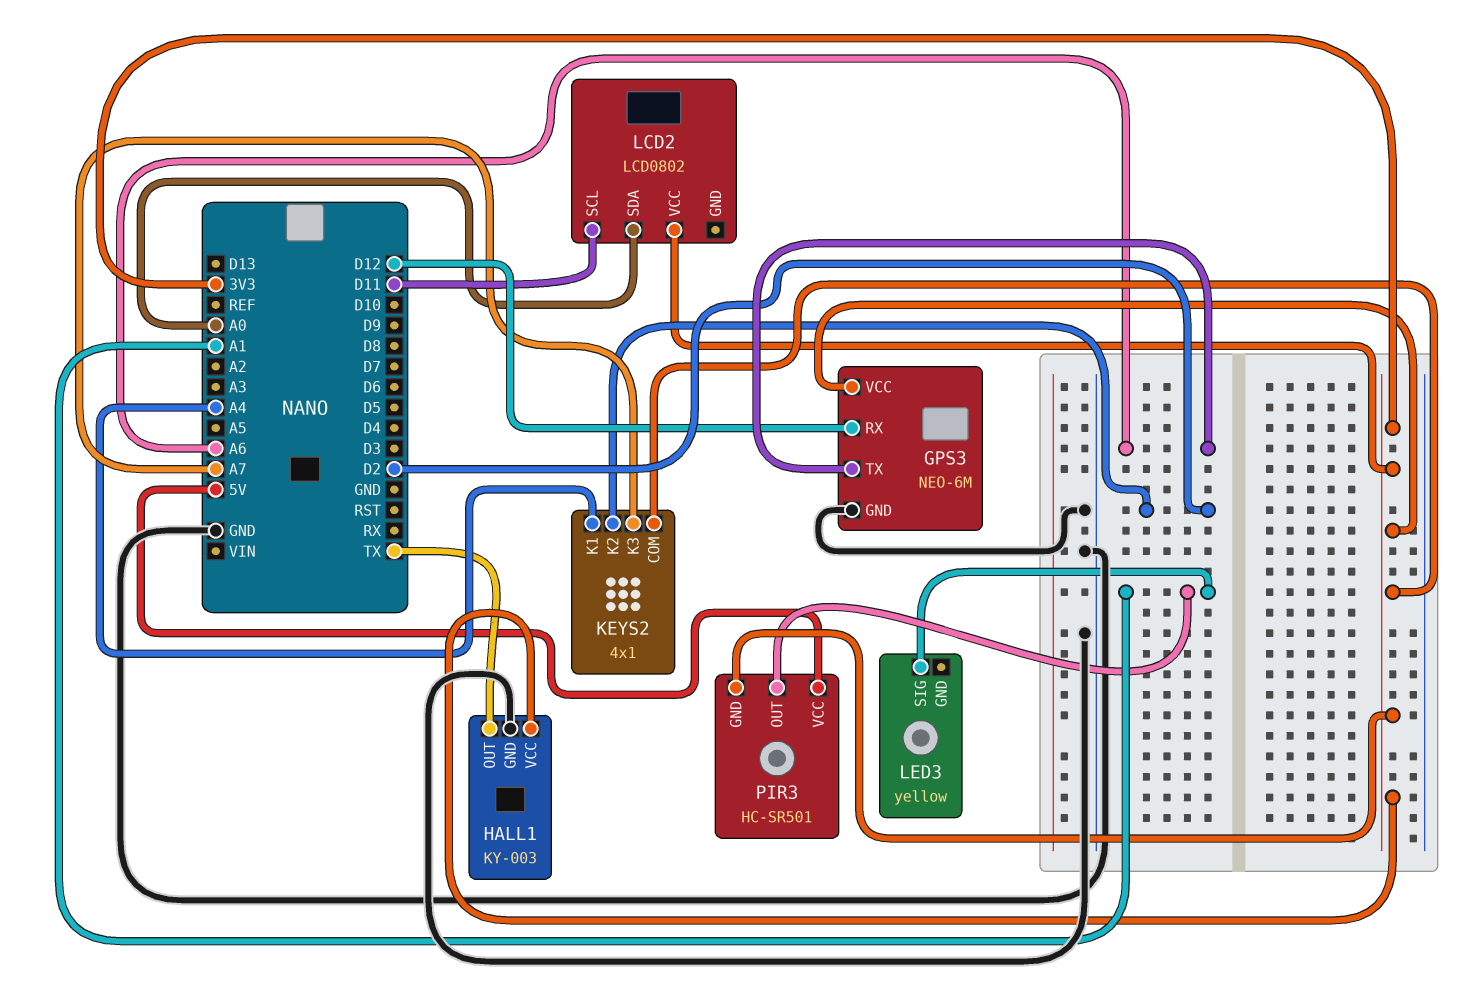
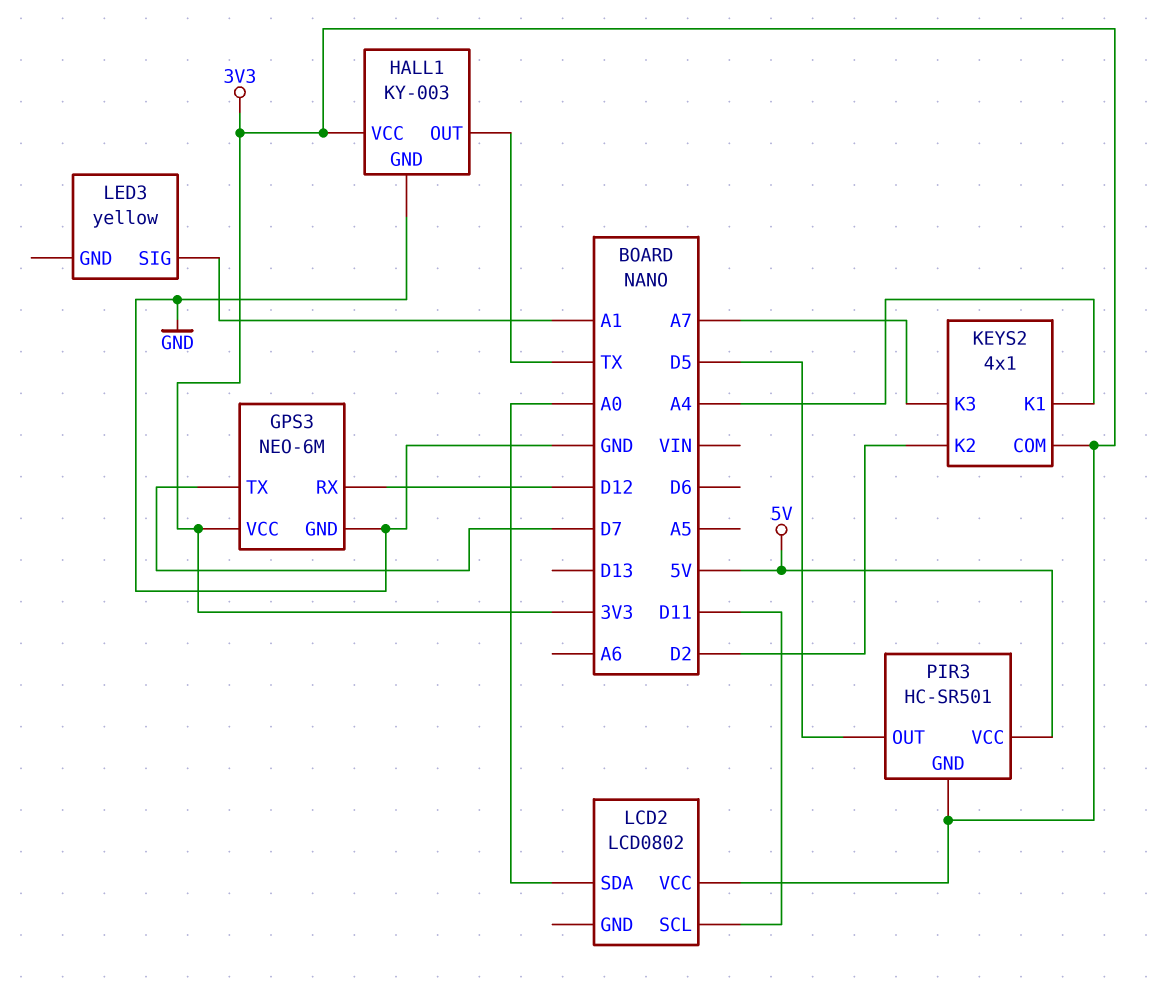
GPS3 pin TX: A6 -> D7
PIR3 pin OUT: A1 -> D5

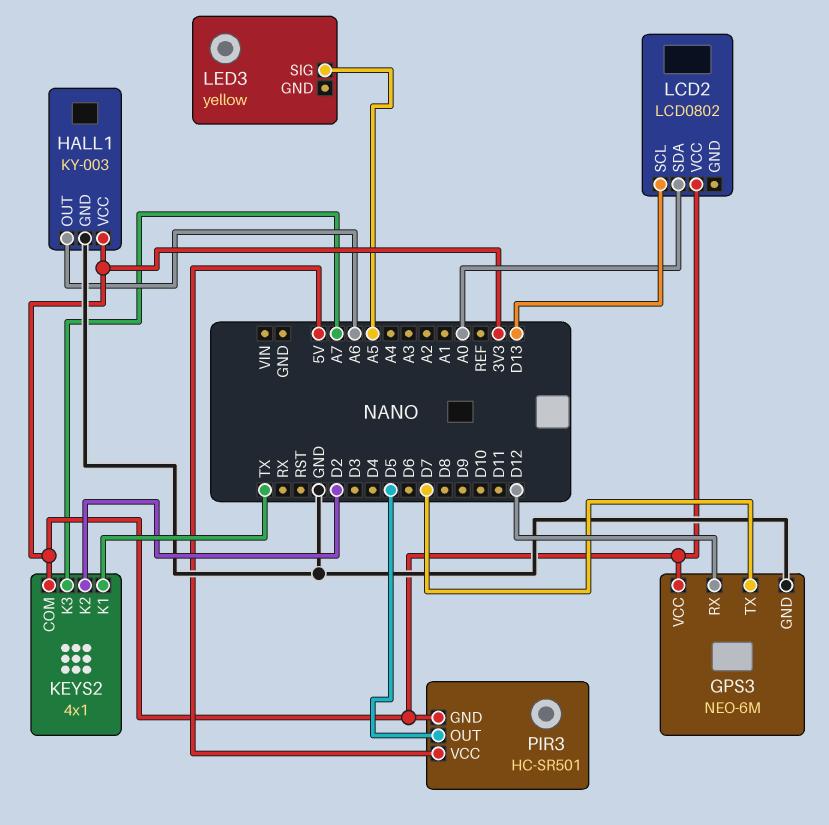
HALL1 pin OUT: TX -> A6
KEYS2 pin K1: A4 -> TX
LCD2 pin SCL: D11 -> D13
LED3 pin SIG: A1 -> A5

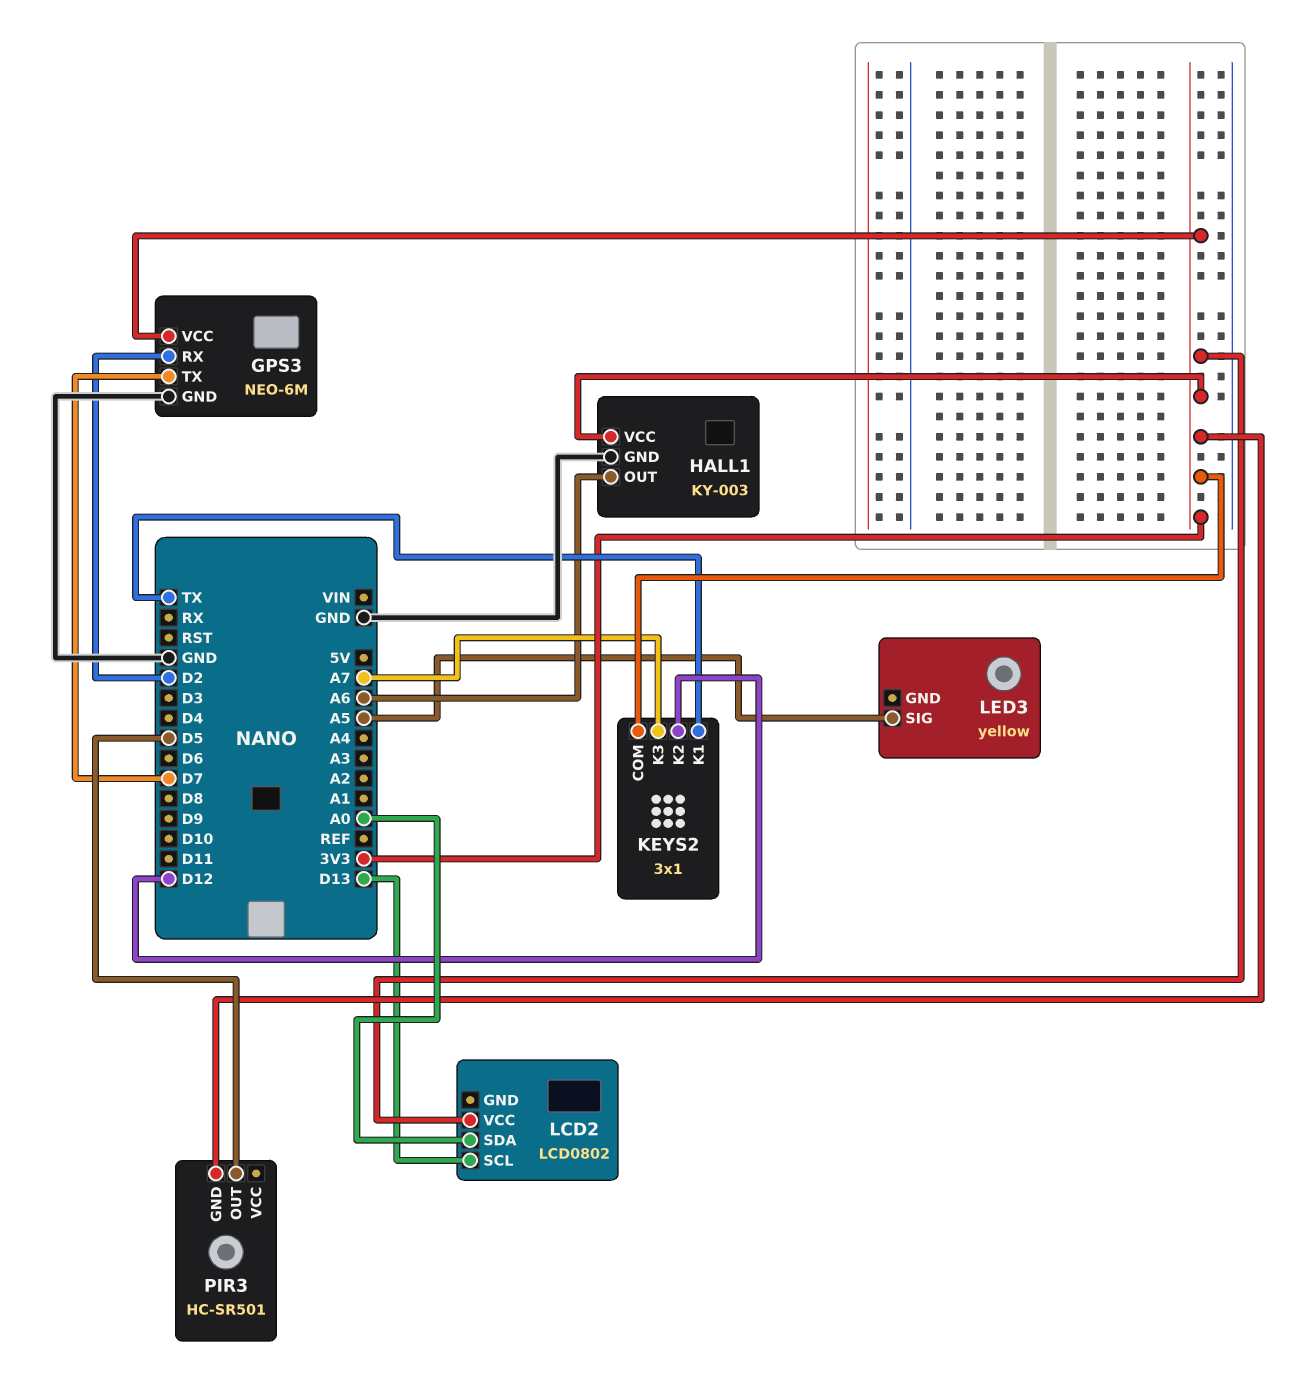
GPS3 pin RX: D12 -> D2
KEYS2: 4x1 -> 3x1
KEYS2 pin K2: D2 -> D12
PIR3 pin VCC: 5V -> none

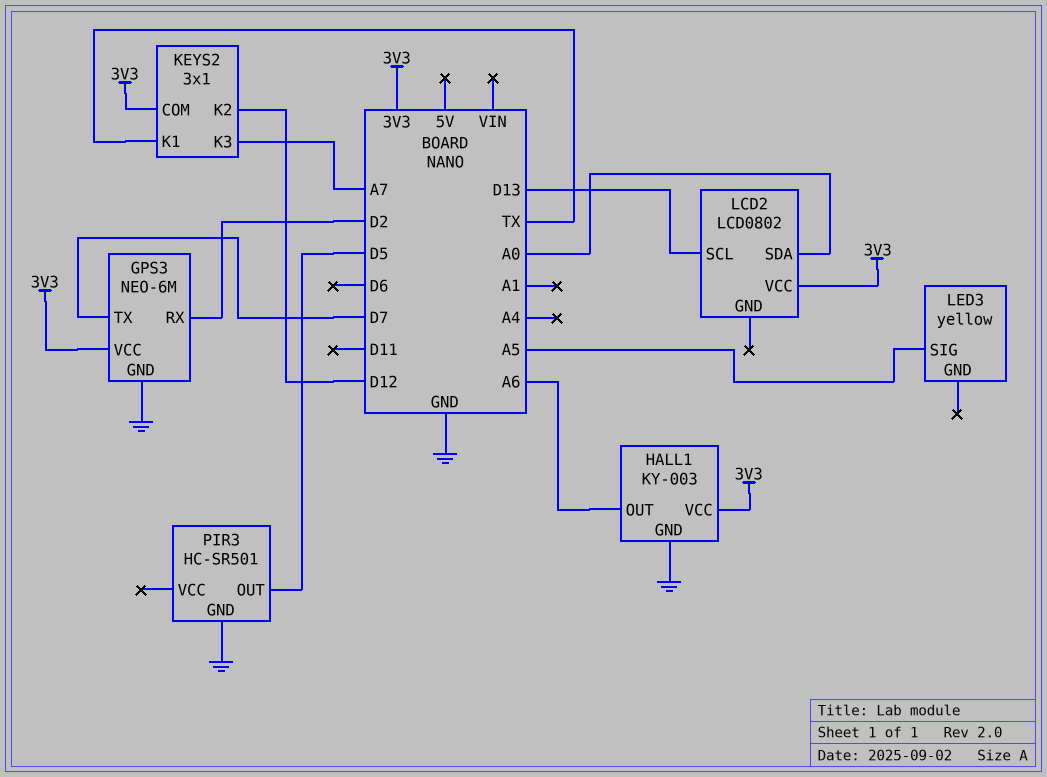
PIR3 pin GND: 3V3 -> GND

